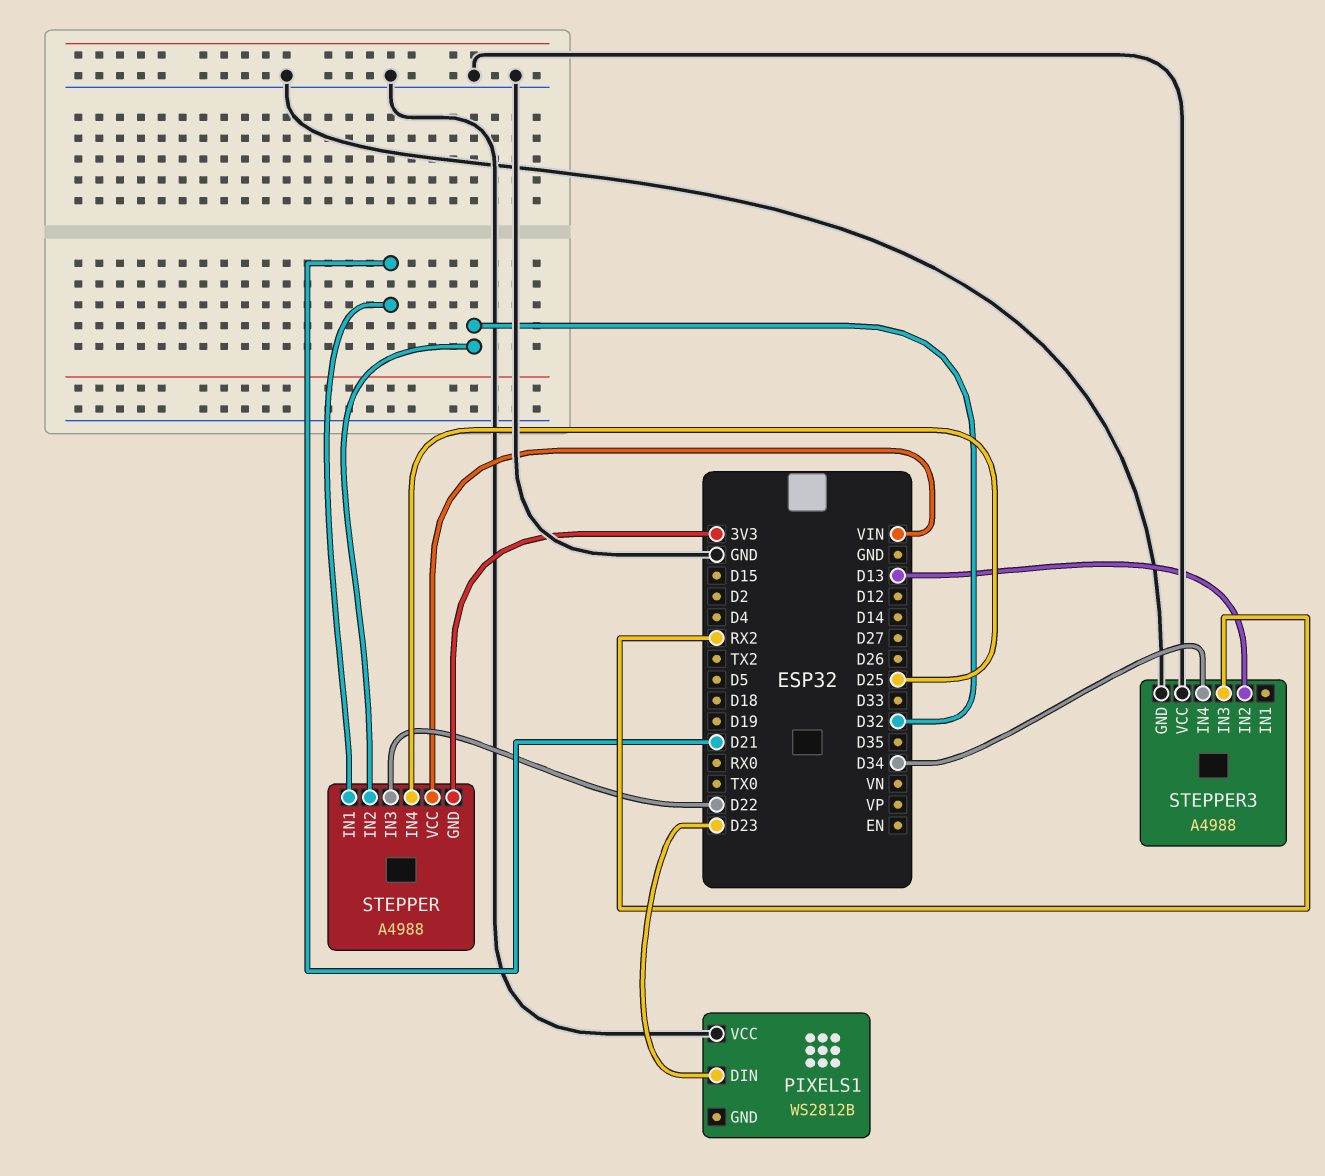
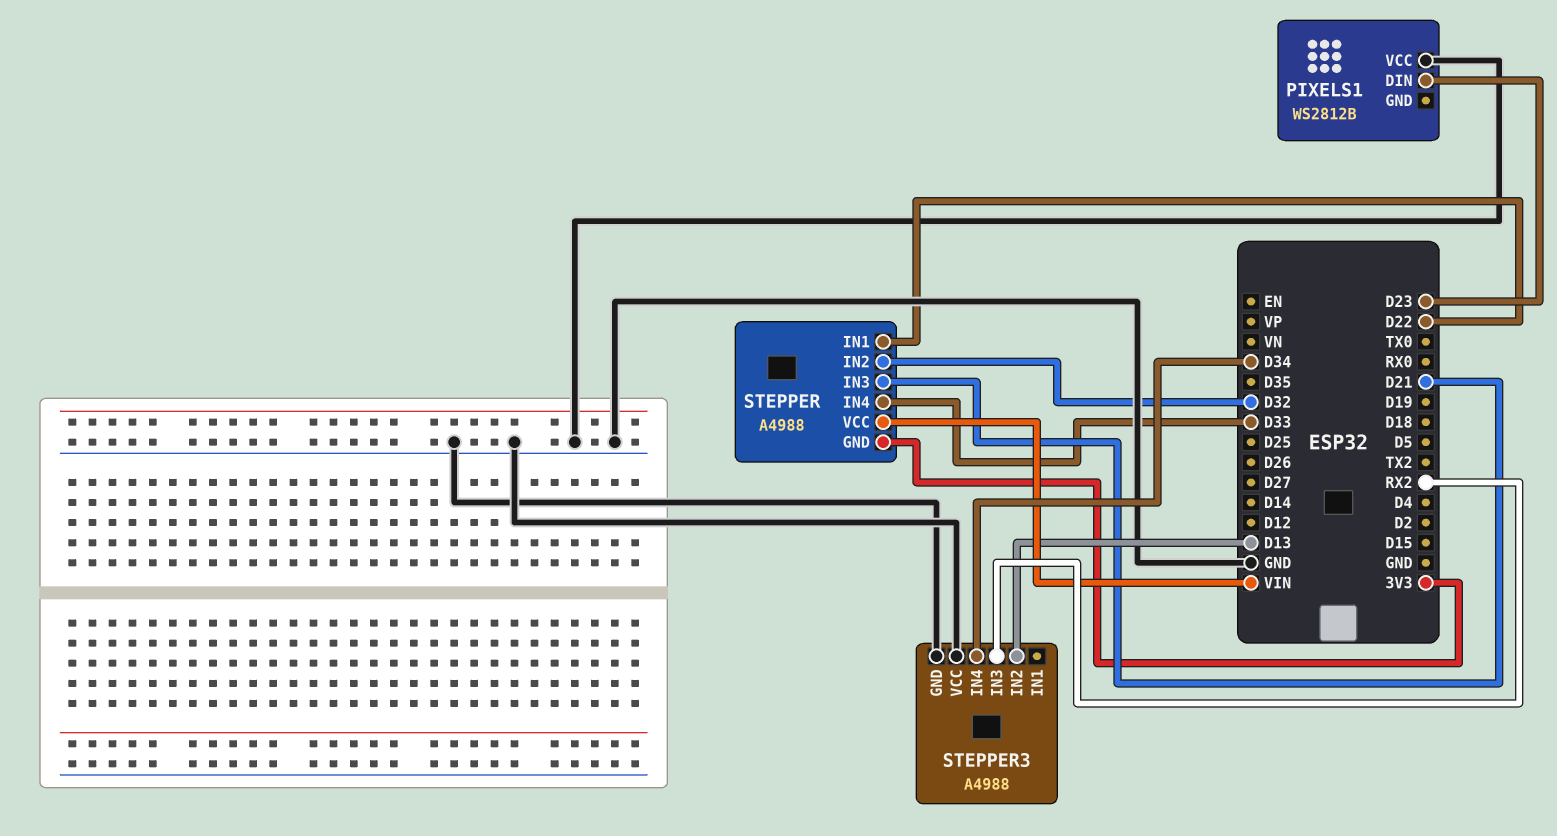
STEPPER pin IN1: D21 -> D22
STEPPER pin IN3: D22 -> D21
STEPPER pin IN4: D25 -> D33

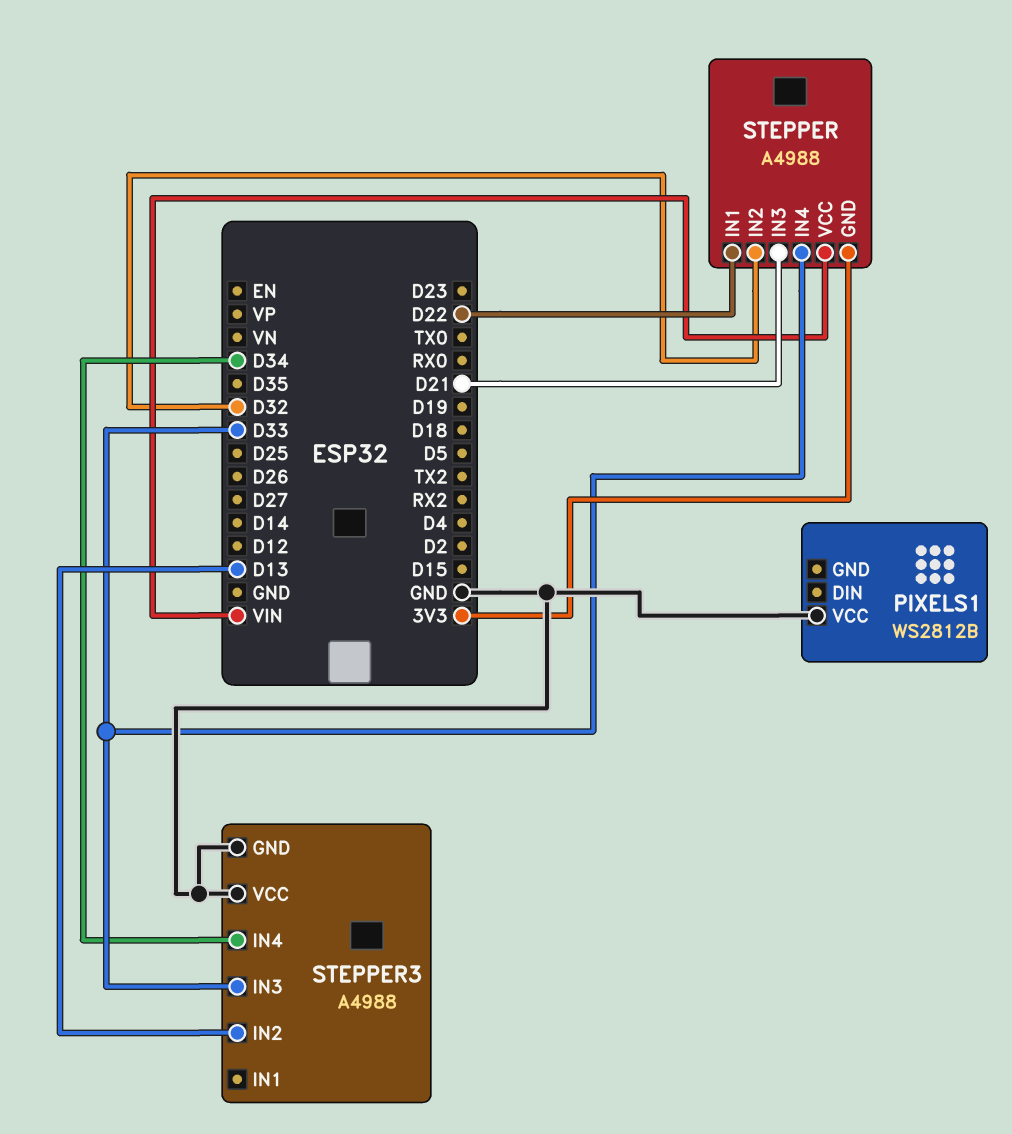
PIXELS1 pin DIN: D23 -> none
STEPPER3 pin IN3: RX2 -> D33

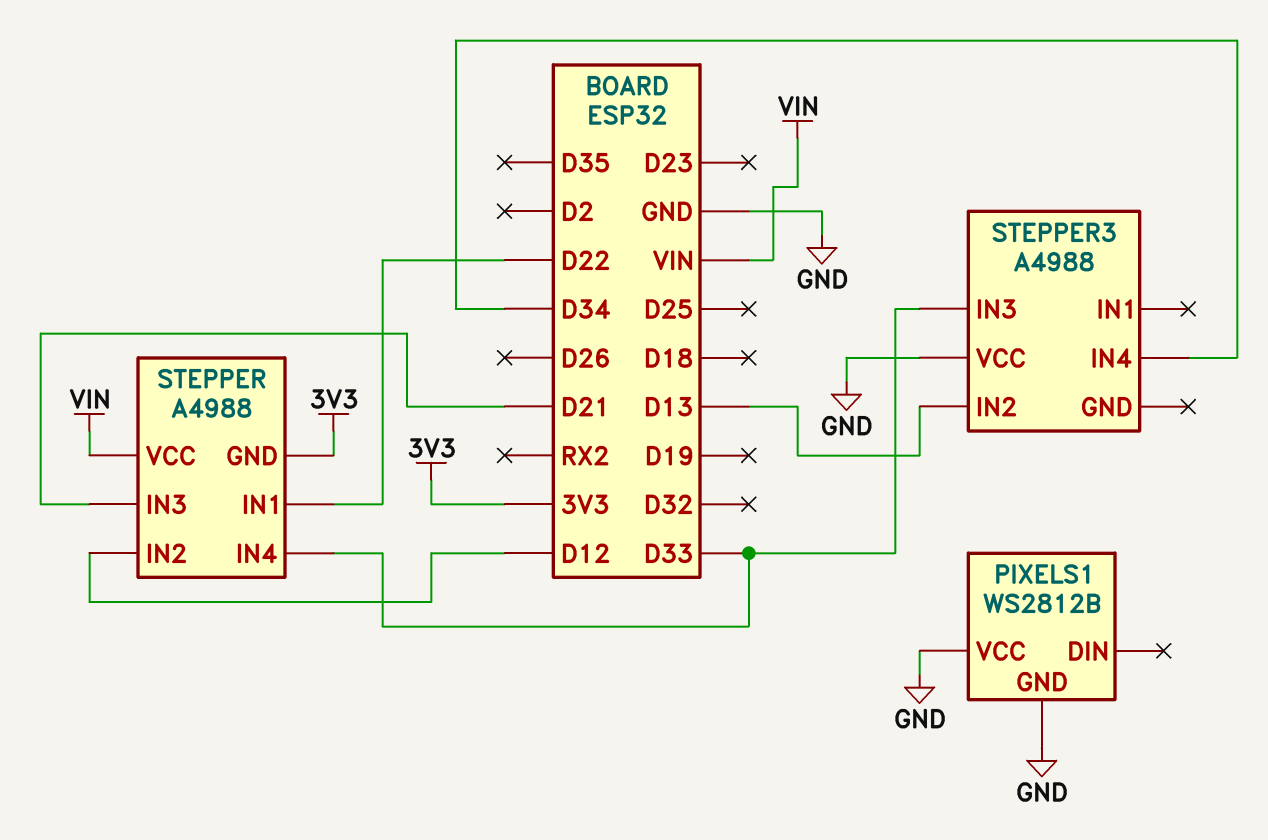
PIXELS1 pin GND: none -> GND
STEPPER pin IN2: D32 -> D12
STEPPER3 pin GND: GND -> none

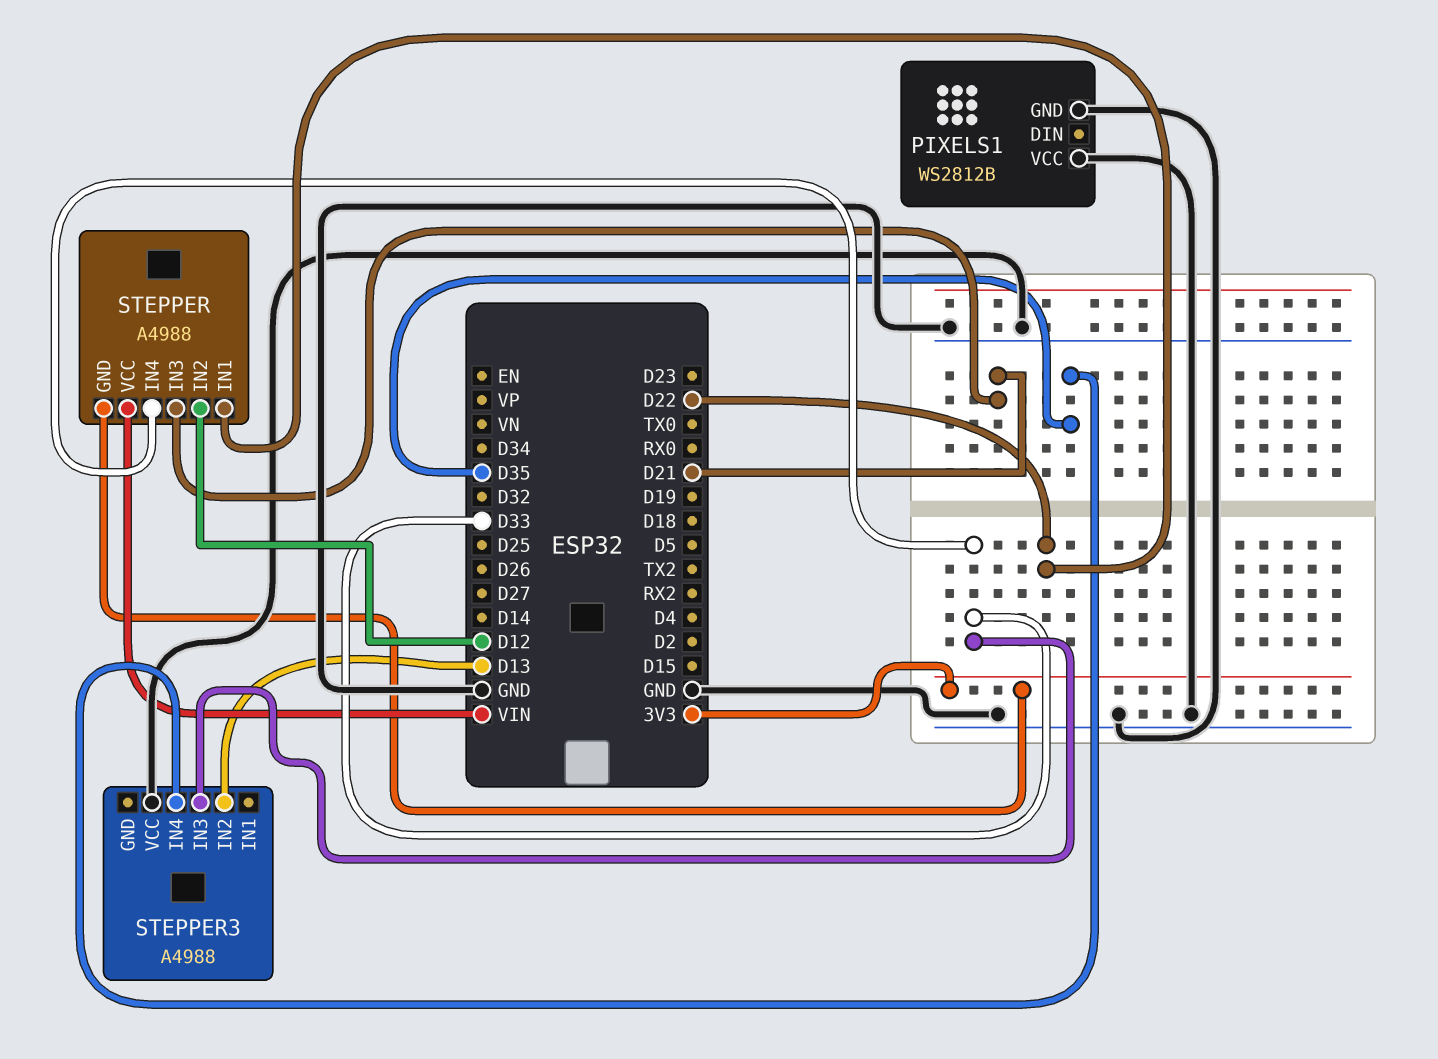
STEPPER3 pin IN4: D34 -> D35

